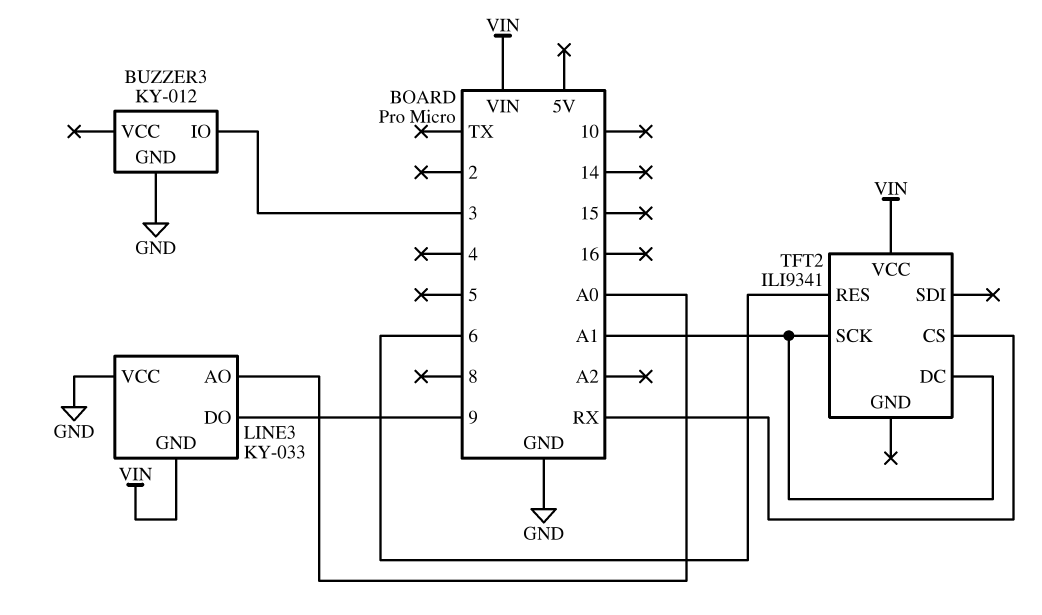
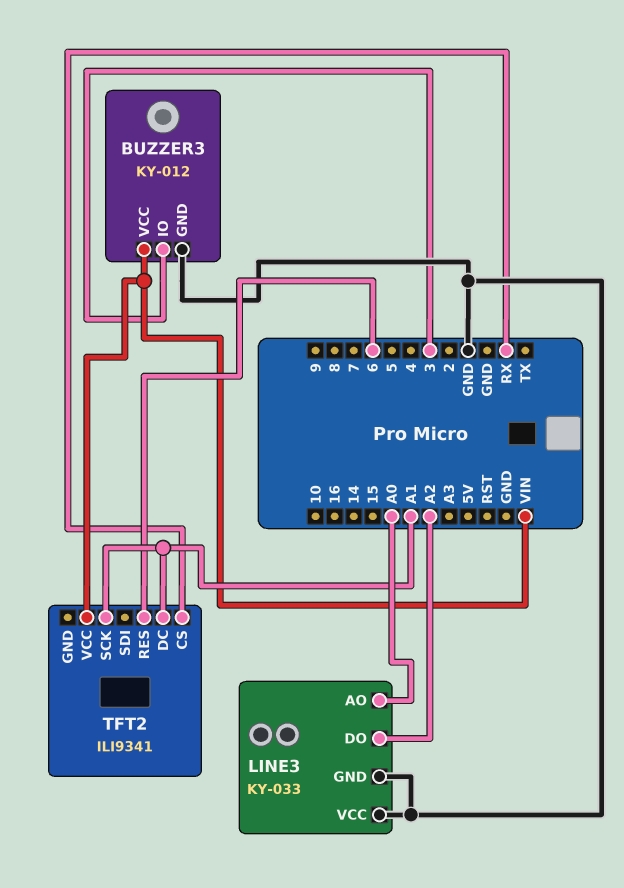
BUZZER3 pin VCC: none -> VIN
LINE3 pin DO: 9 -> A2
LINE3 pin GND: VIN -> GND

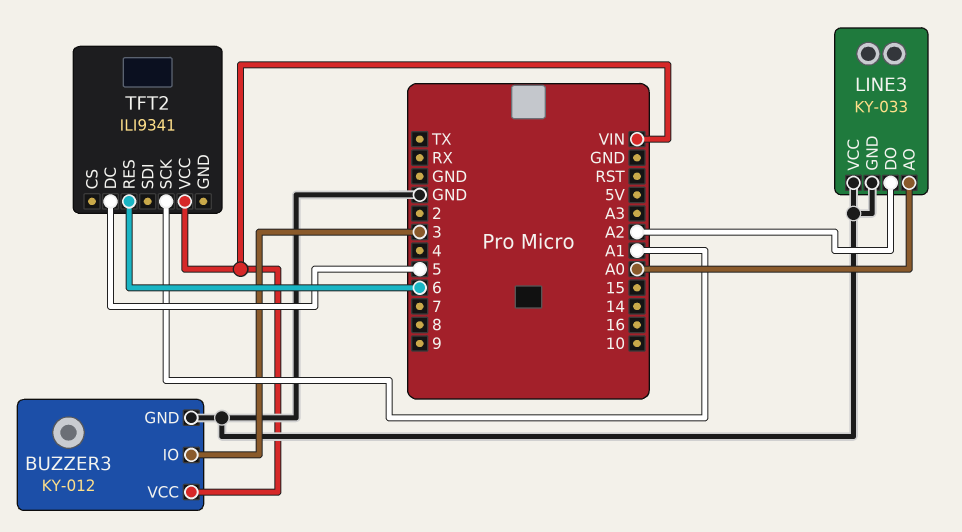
TFT2 pin CS: RX -> none
TFT2 pin DC: A1 -> 5

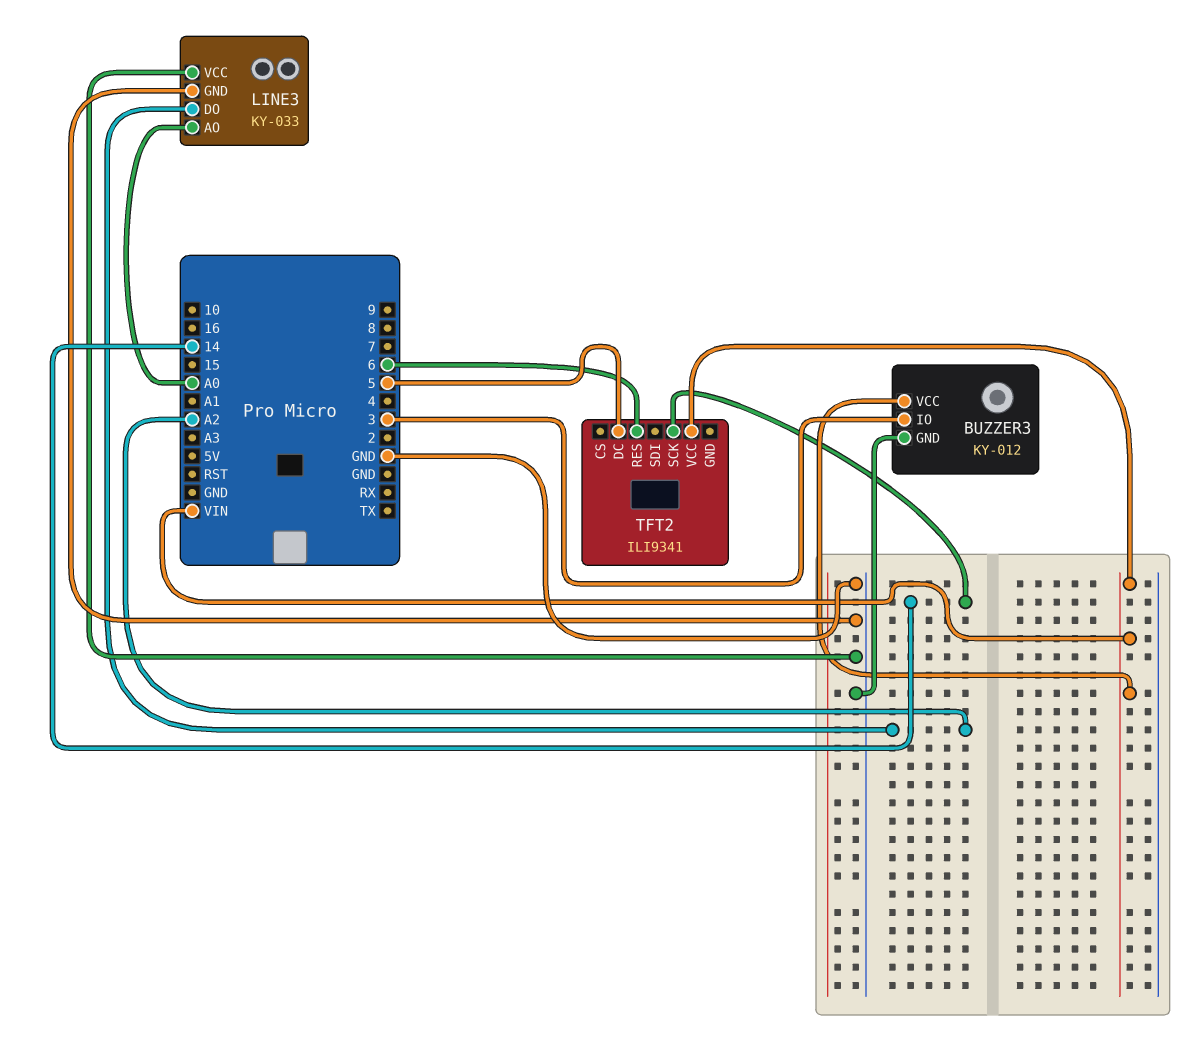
TFT2 pin SCK: A1 -> 14

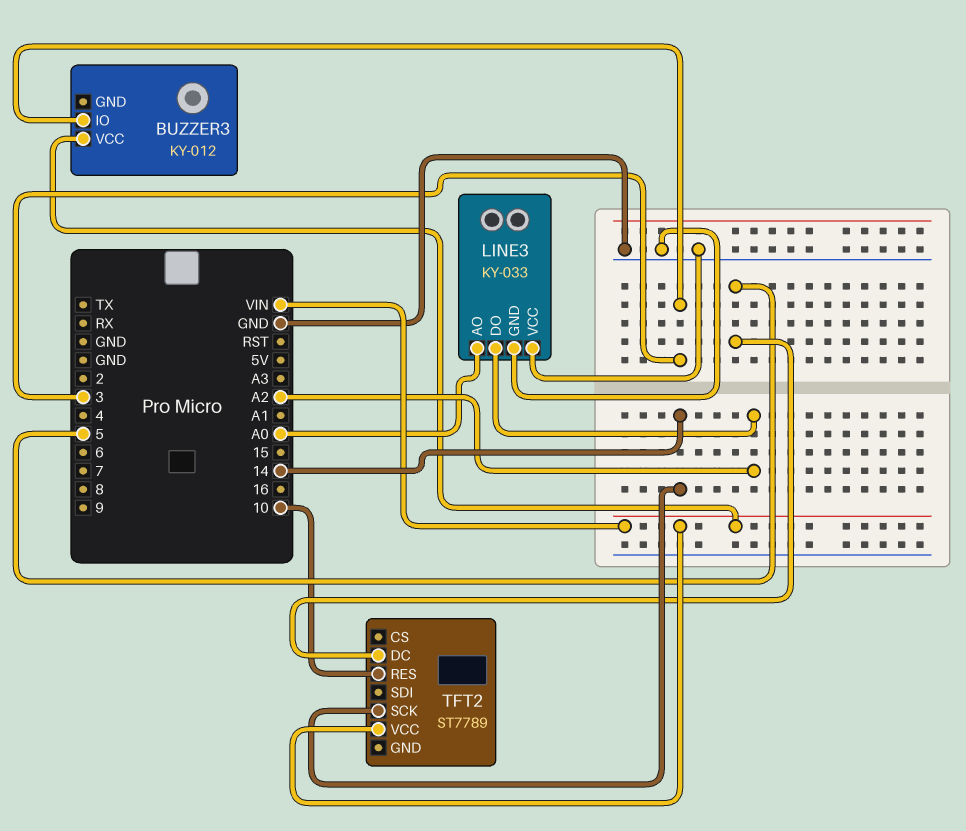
BUZZER3 pin GND: GND -> none
TFT2: ILI9341 -> ST7789
TFT2 pin RES: 6 -> 10

